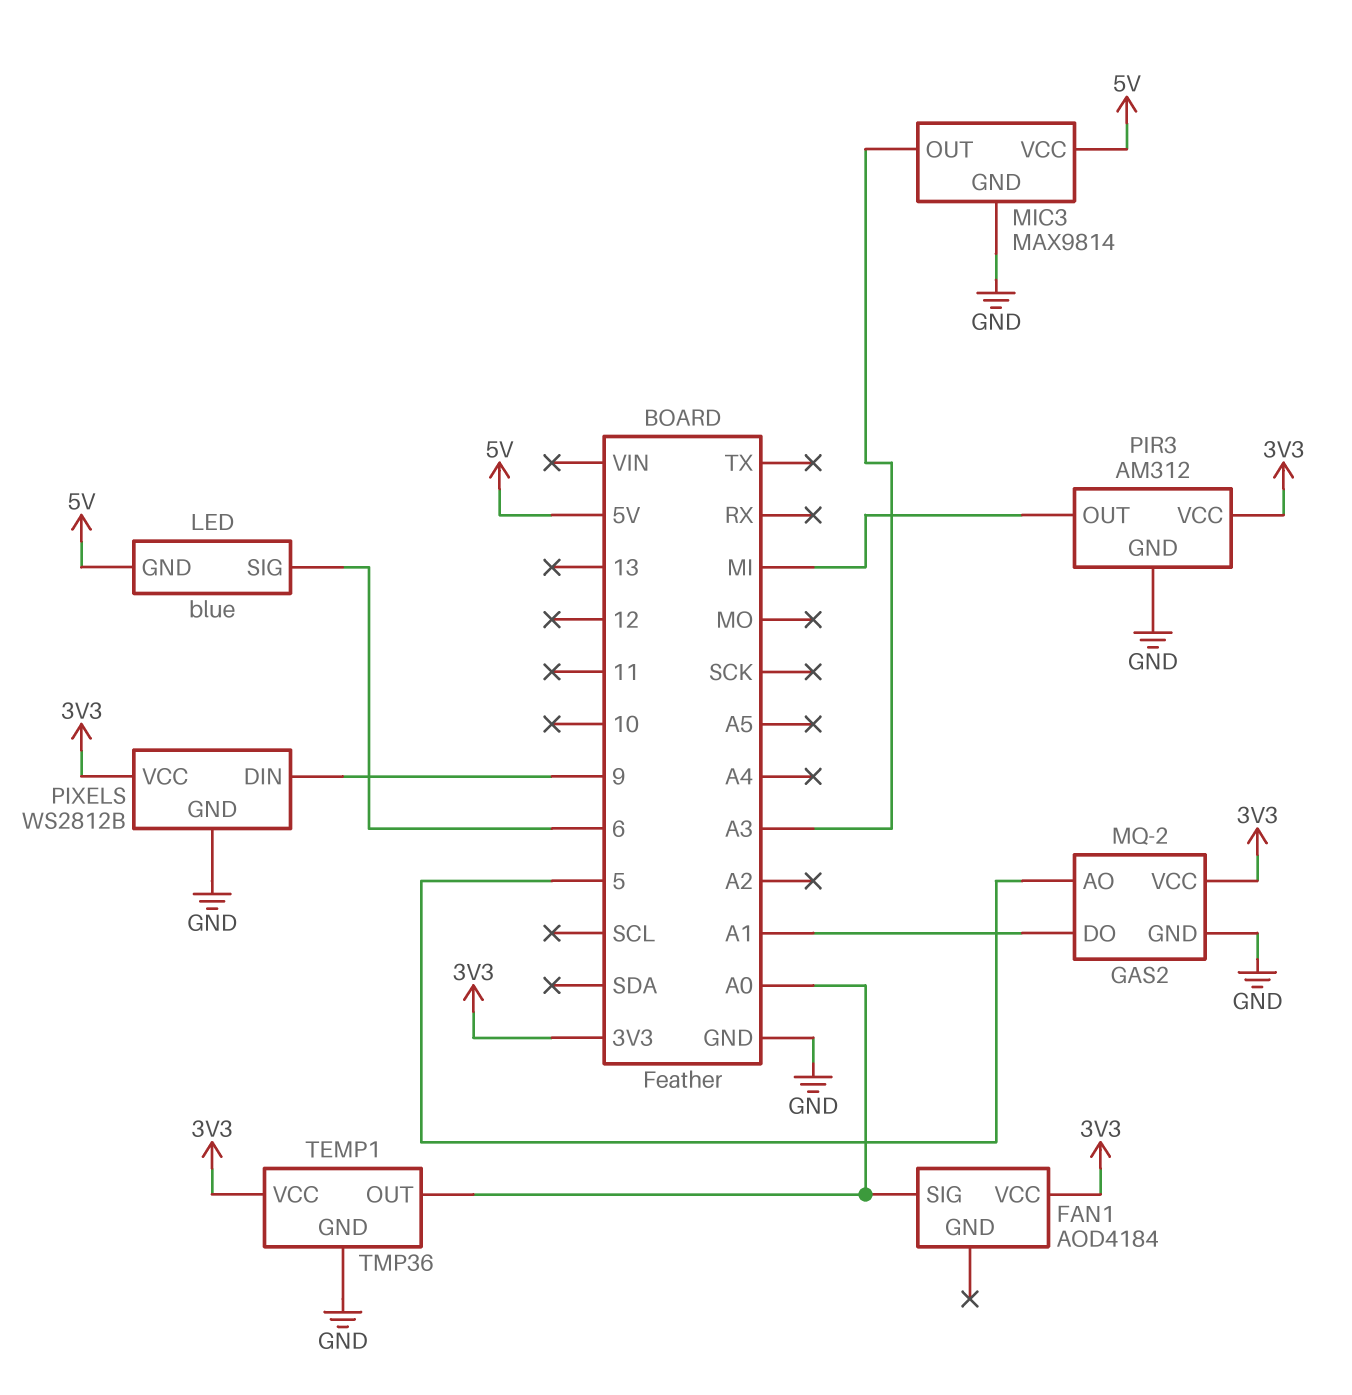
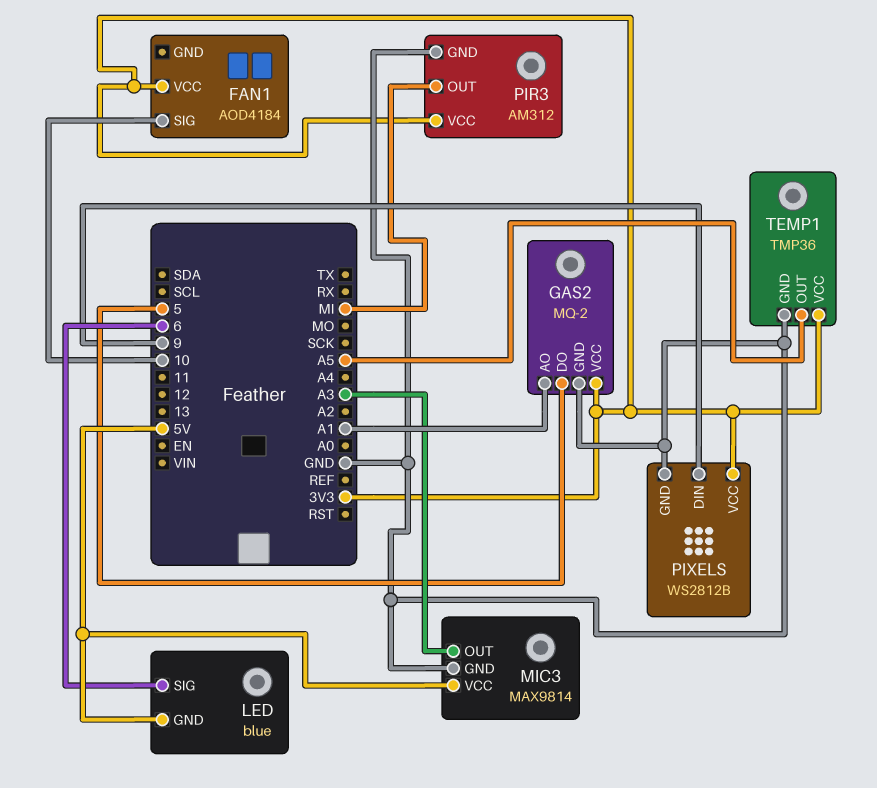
FAN1 pin SIG: A0 -> 10
GAS2 pin AO: 5 -> A1
GAS2 pin DO: A1 -> 5
TEMP1 pin OUT: A0 -> A5

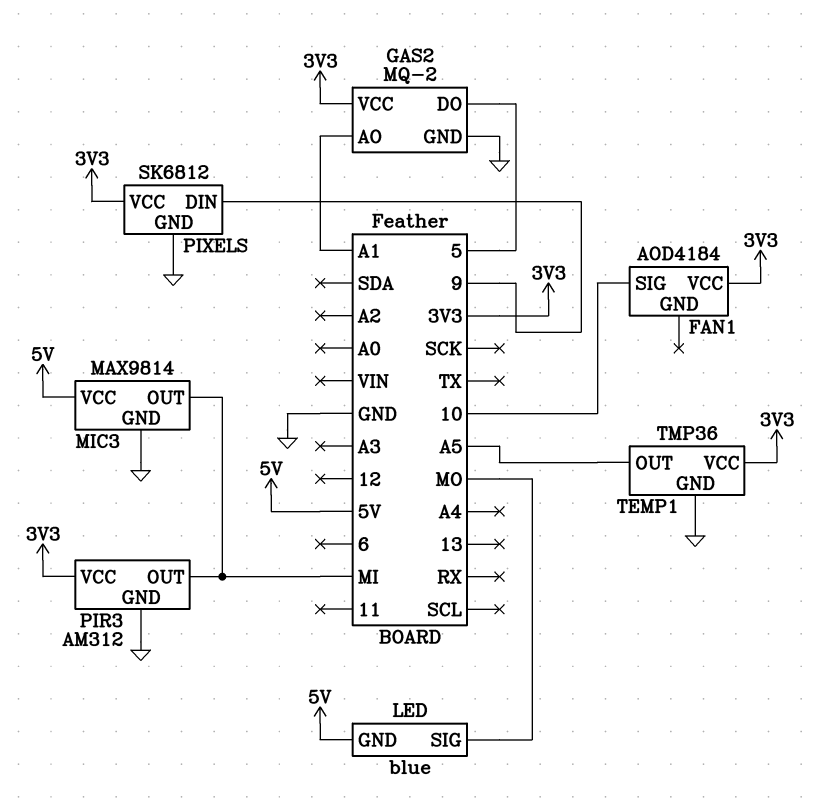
LED pin SIG: 6 -> MO
MIC3 pin OUT: A3 -> MI
PIXELS: WS2812B -> SK6812

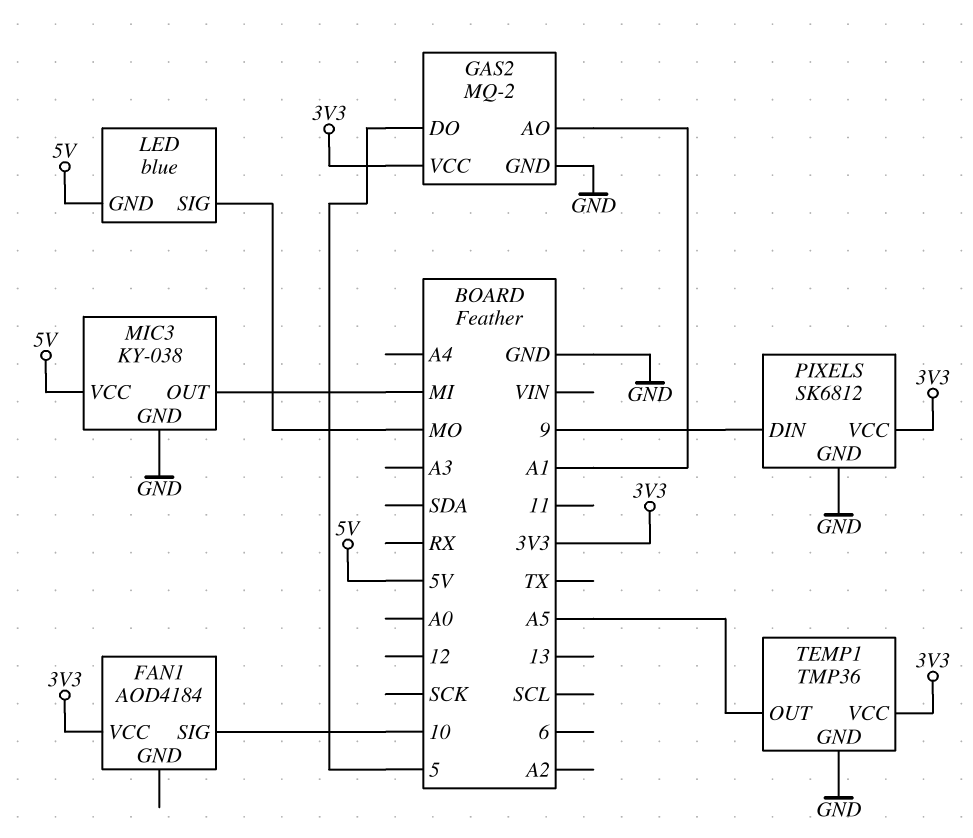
MIC3: MAX9814 -> KY-038
PIR3: AM312 -> none
PIR3 pin GND: GND -> none
PIR3 pin OUT: MI -> none
PIR3 pin VCC: 3V3 -> none

